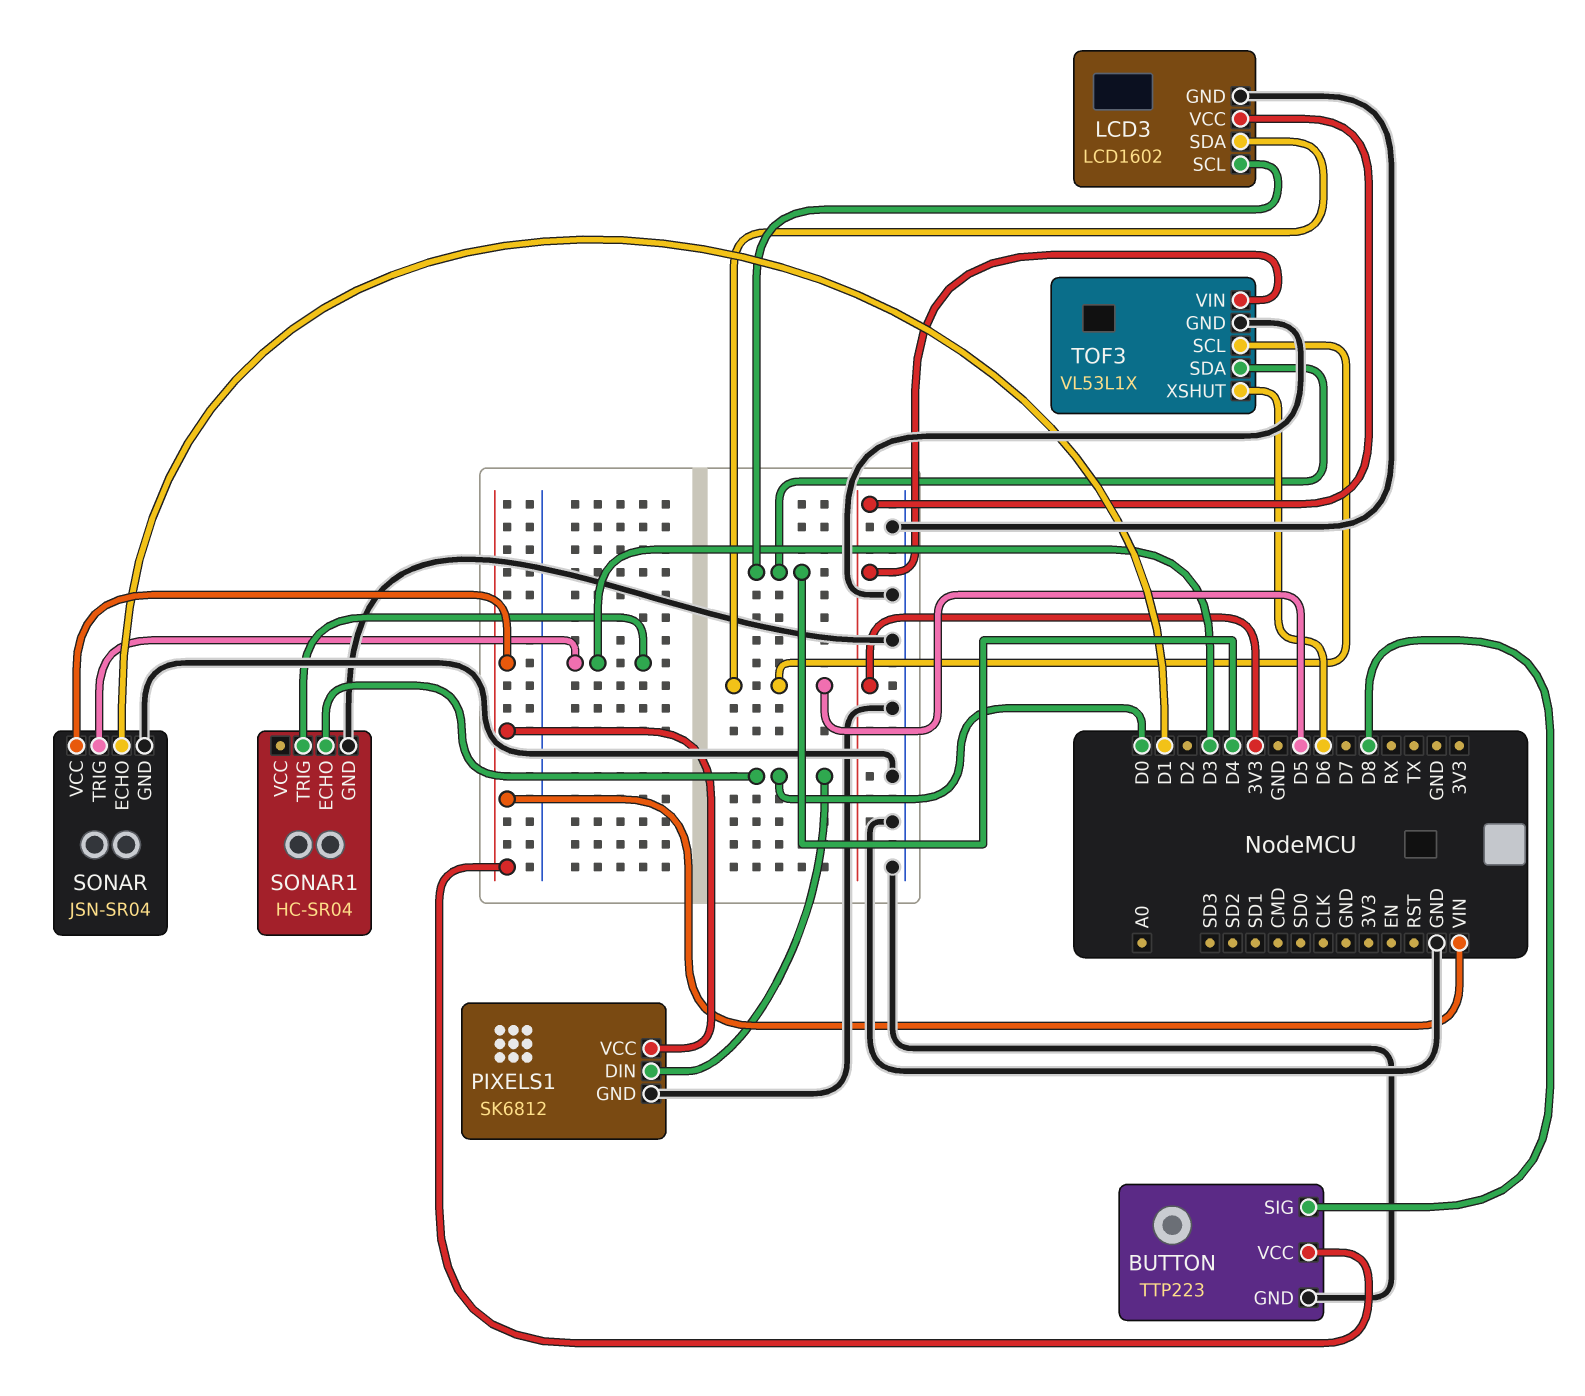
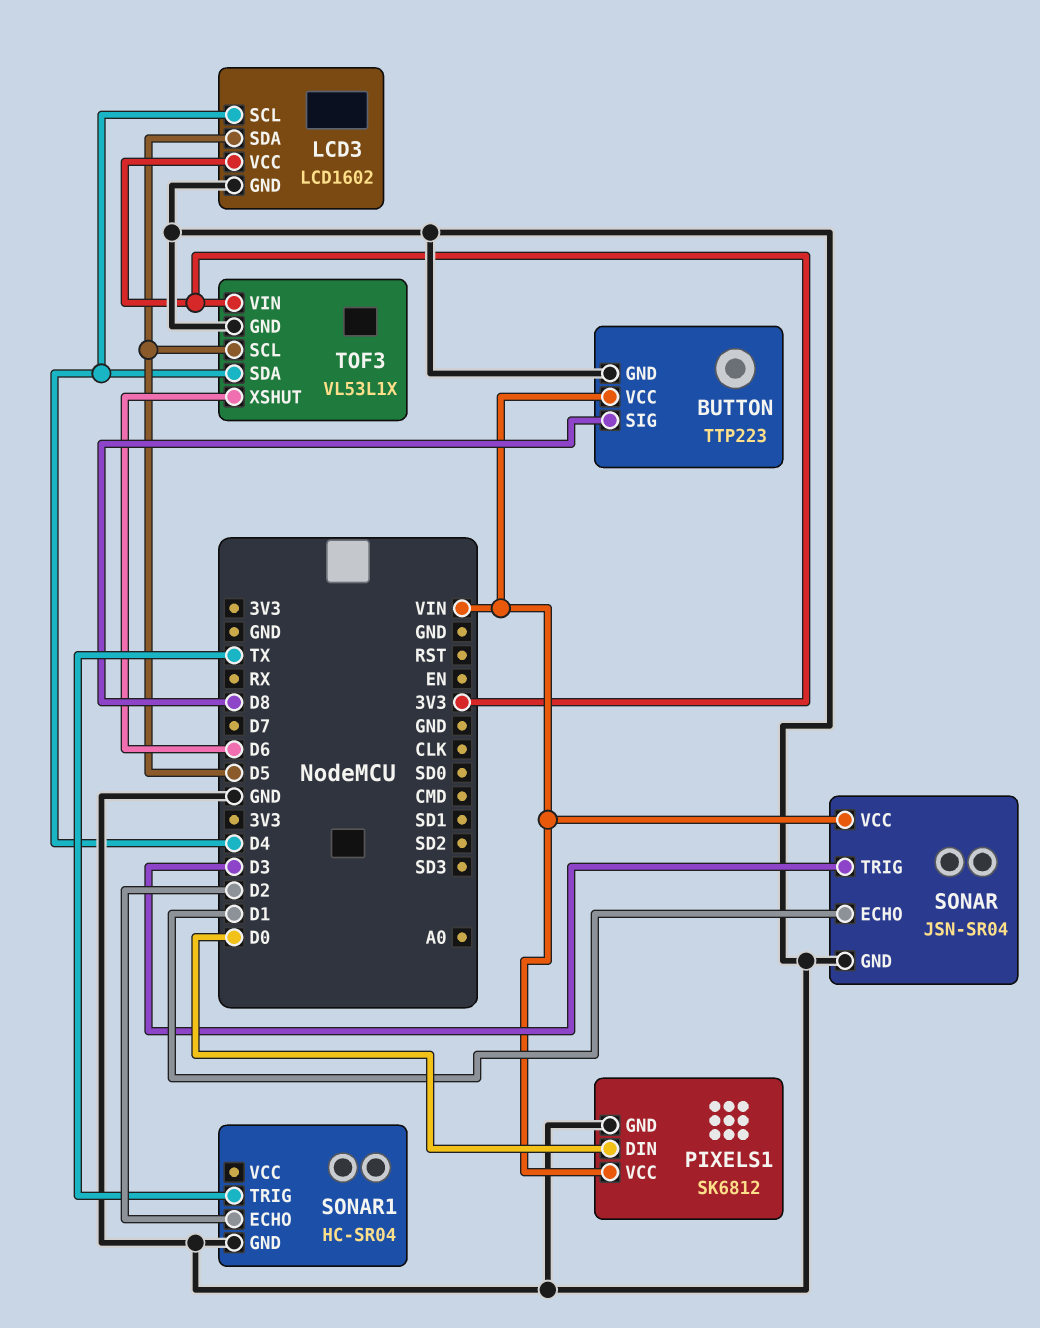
SONAR1 pin ECHO: D0 -> D2
SONAR1 pin TRIG: D3 -> TX

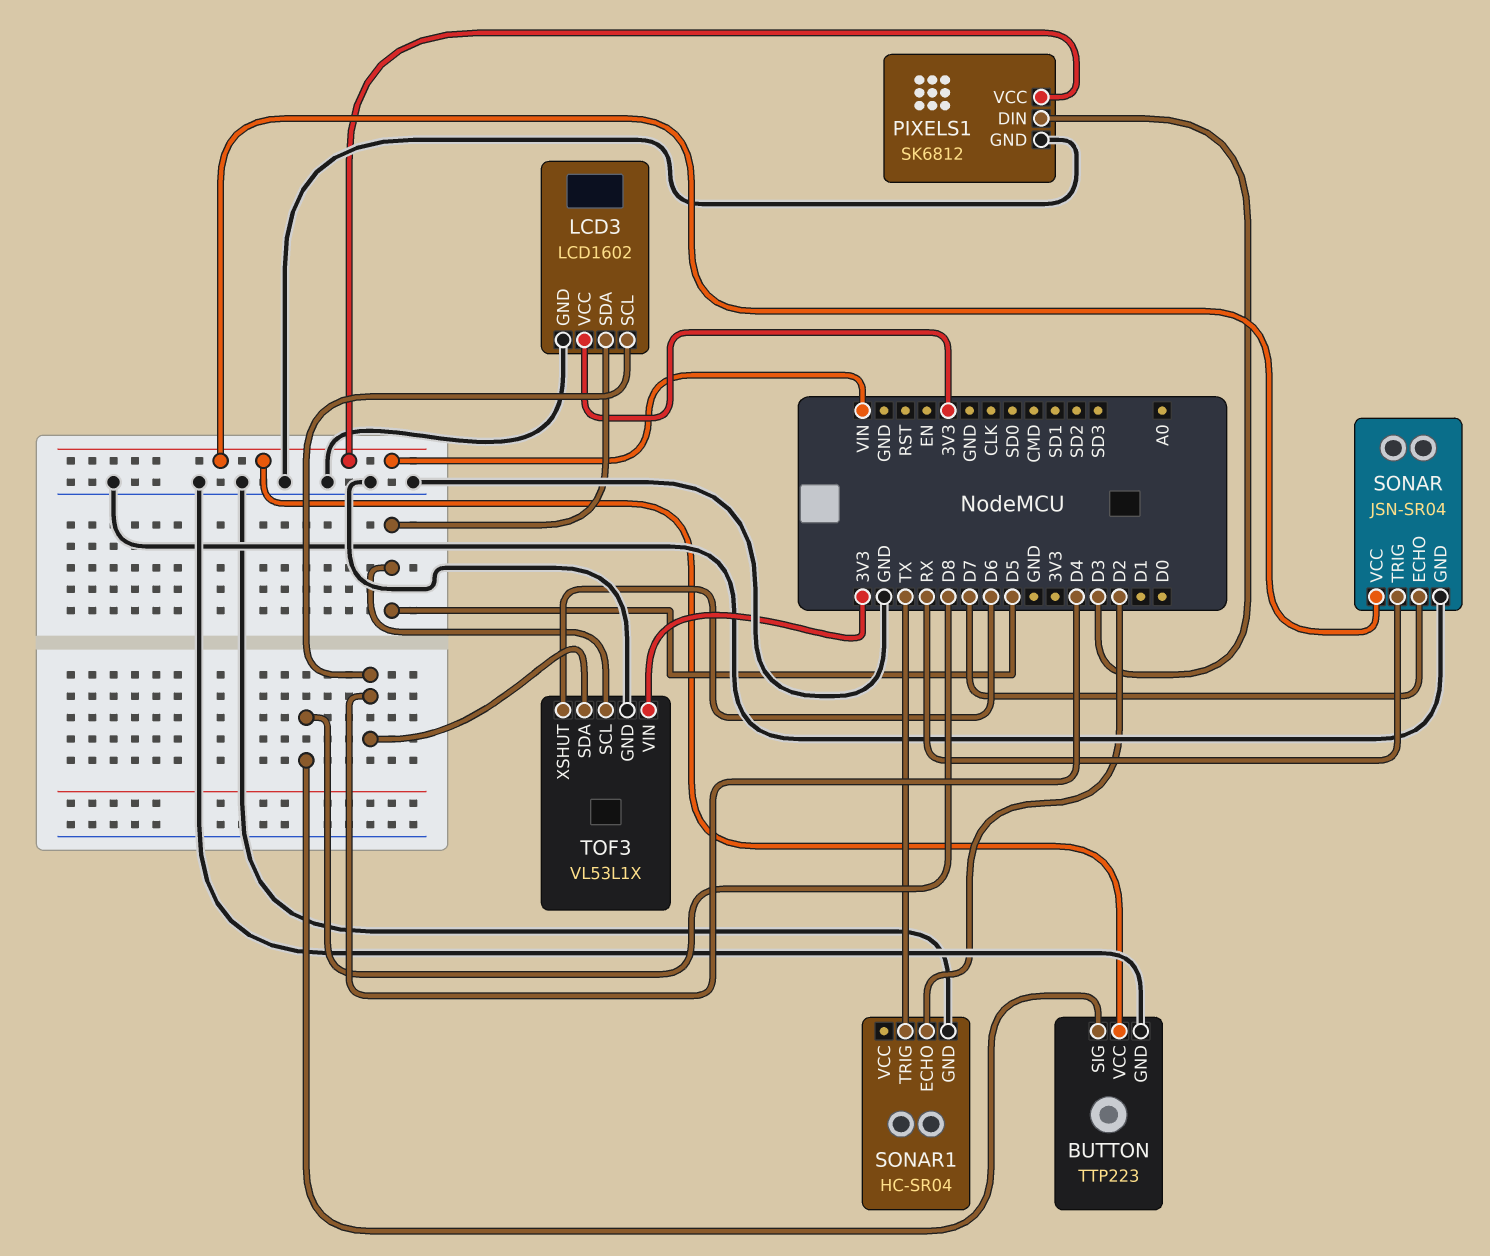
PIXELS1 pin DIN: D0 -> D3
SONAR pin ECHO: D1 -> D7
SONAR pin TRIG: D3 -> RX

